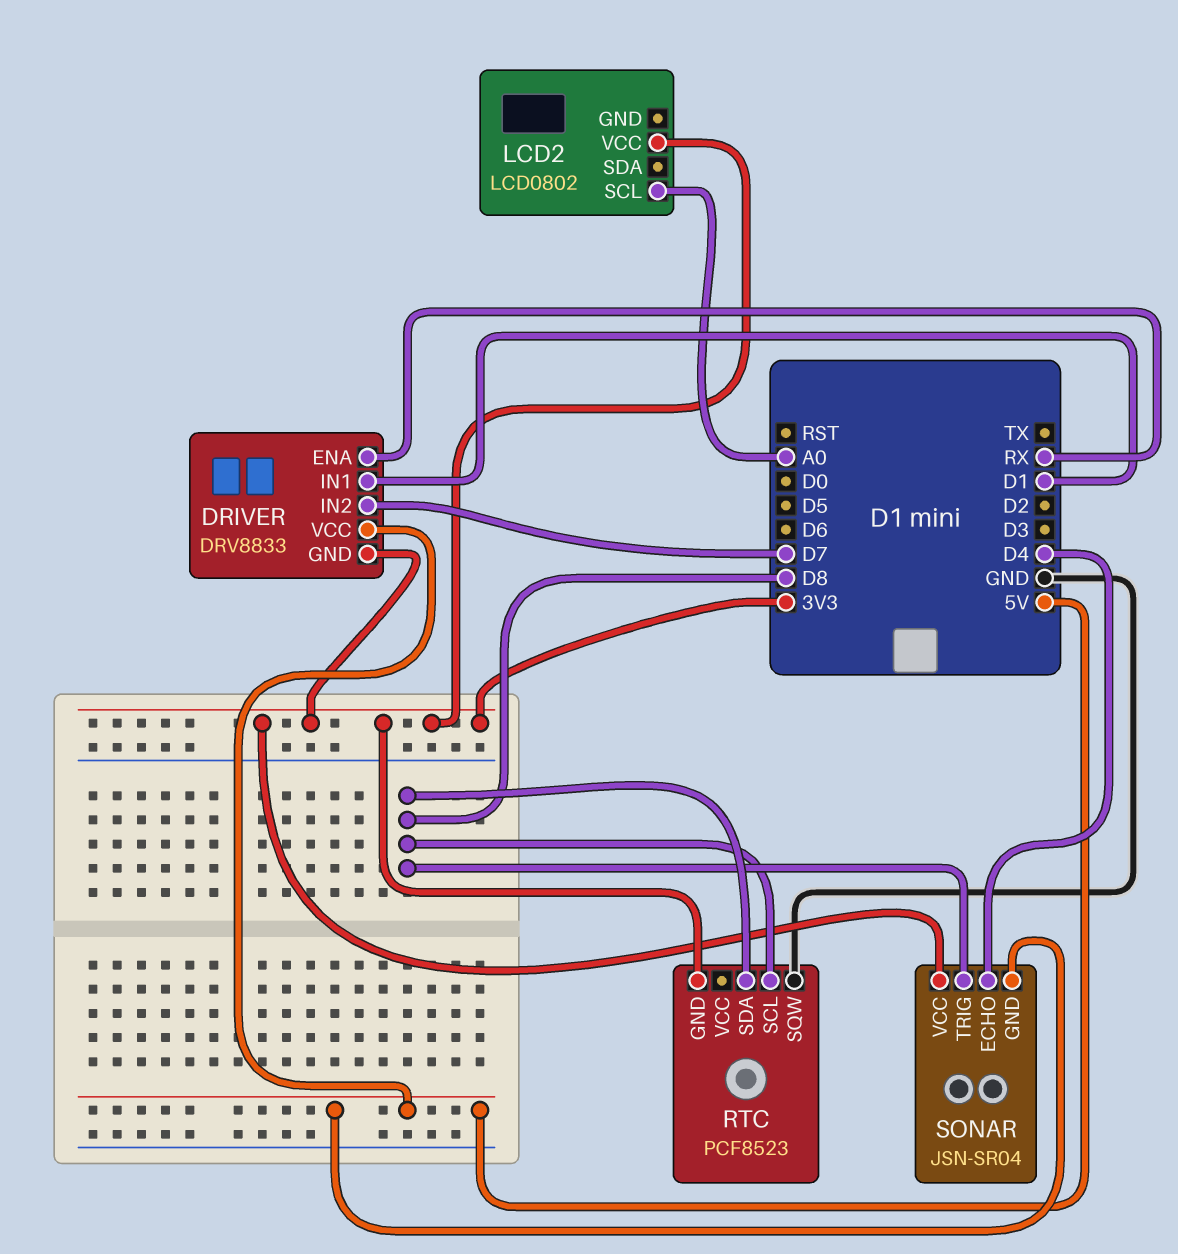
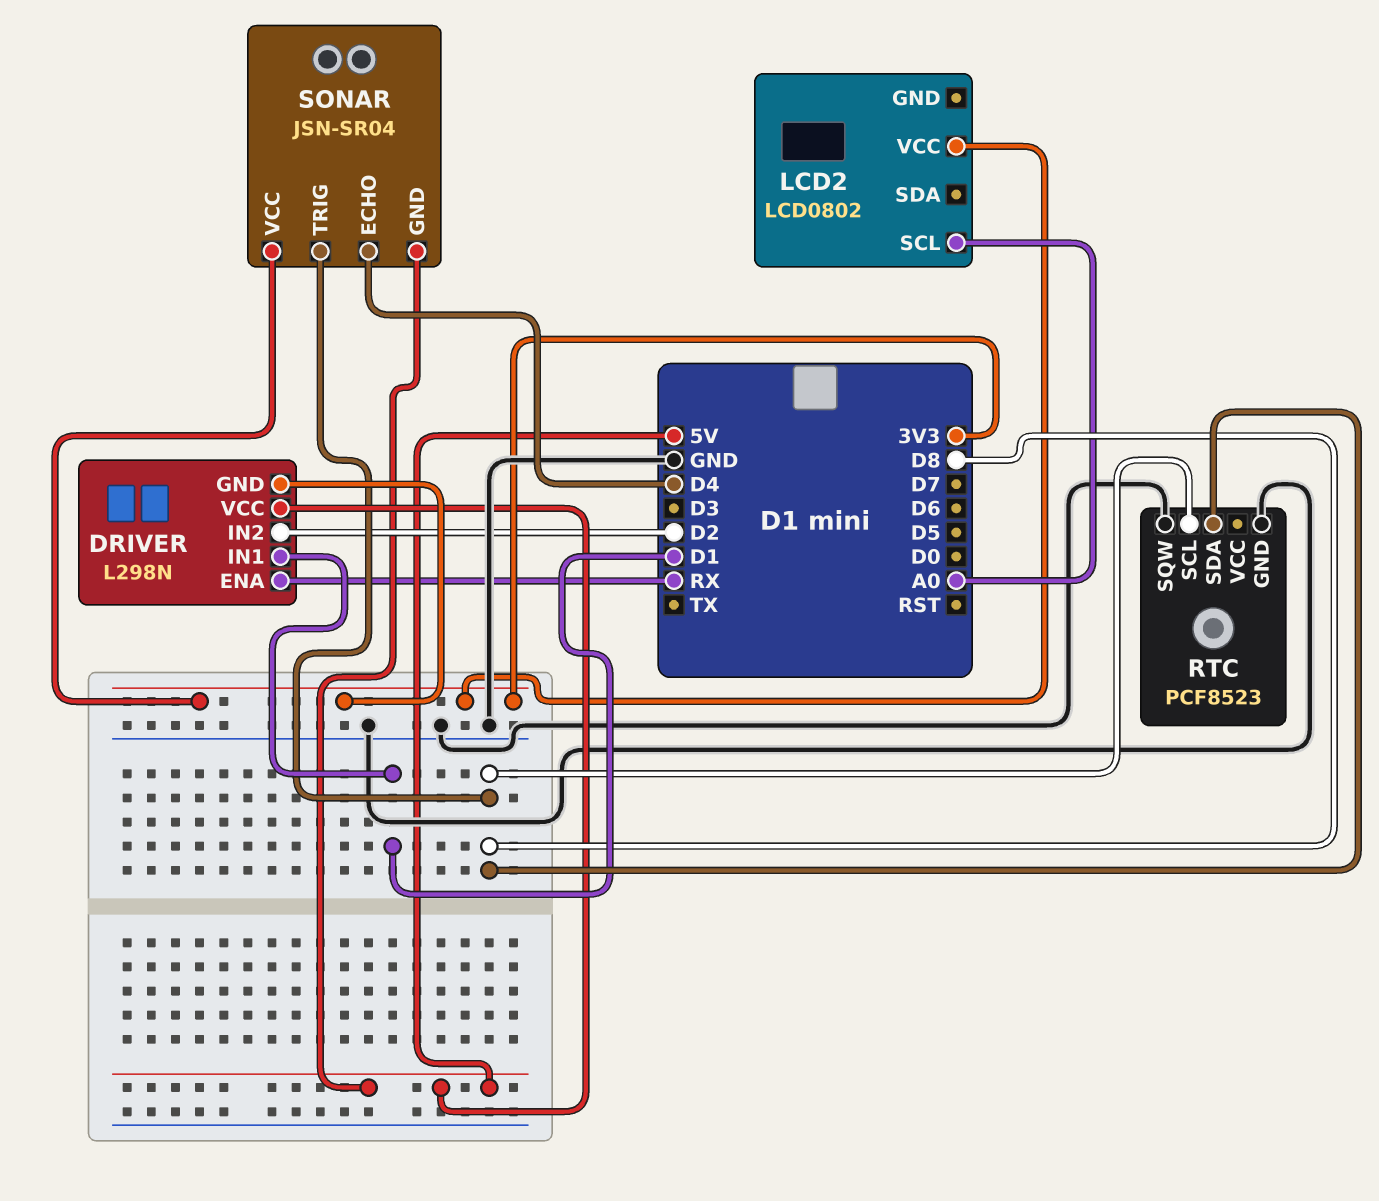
DRIVER: DRV8833 -> L298N
DRIVER pin IN2: D7 -> D2
RTC pin GND: 3V3 -> GND

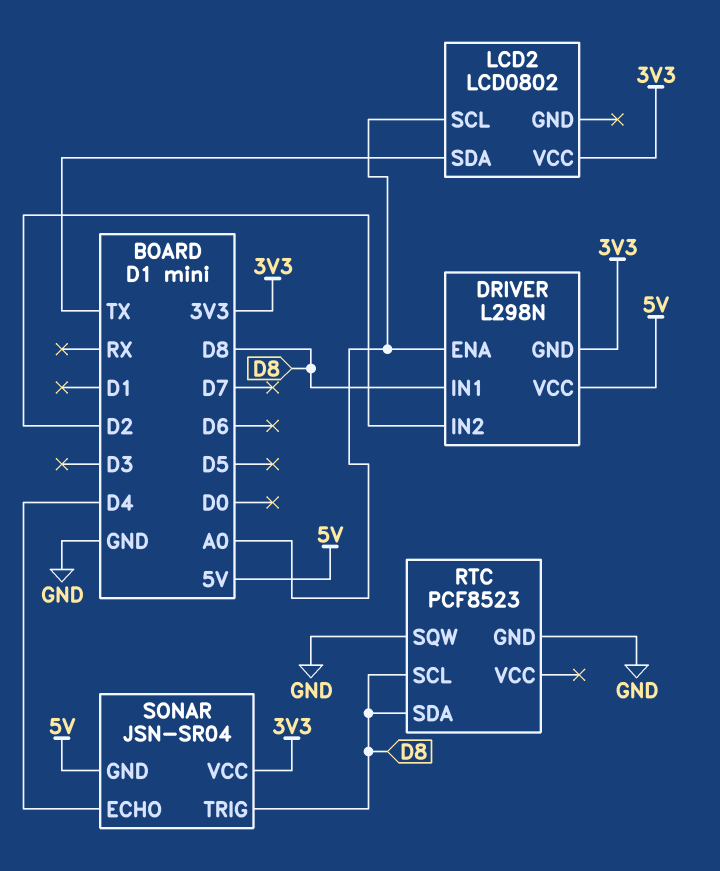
DRIVER pin ENA: RX -> A0
DRIVER pin IN1: D1 -> D8
LCD2 pin SDA: none -> TX

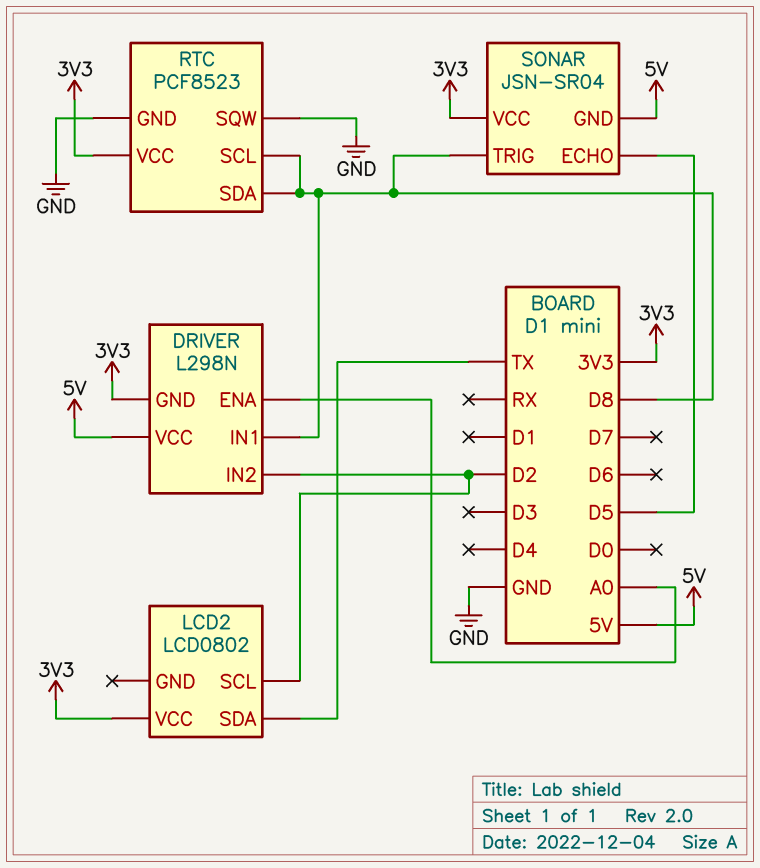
LCD2 pin SCL: A0 -> D2
RTC pin VCC: none -> 3V3
SONAR pin ECHO: D4 -> D5

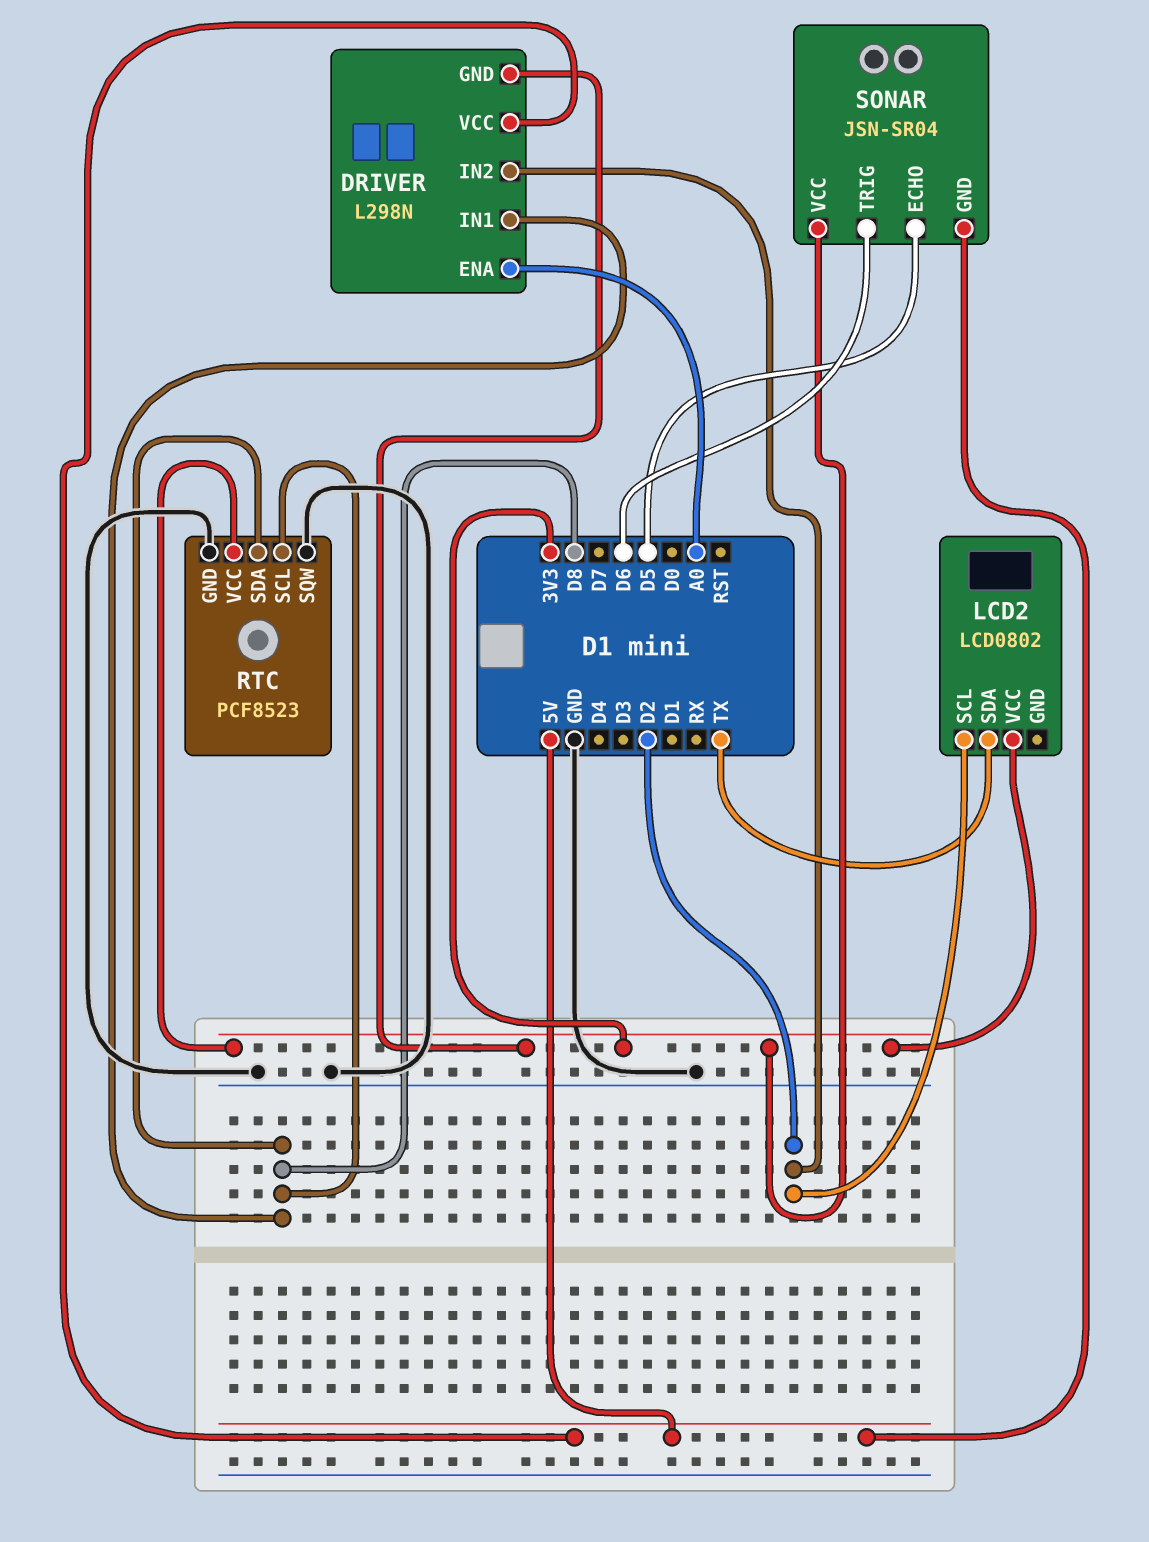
SONAR pin TRIG: D8 -> D6

